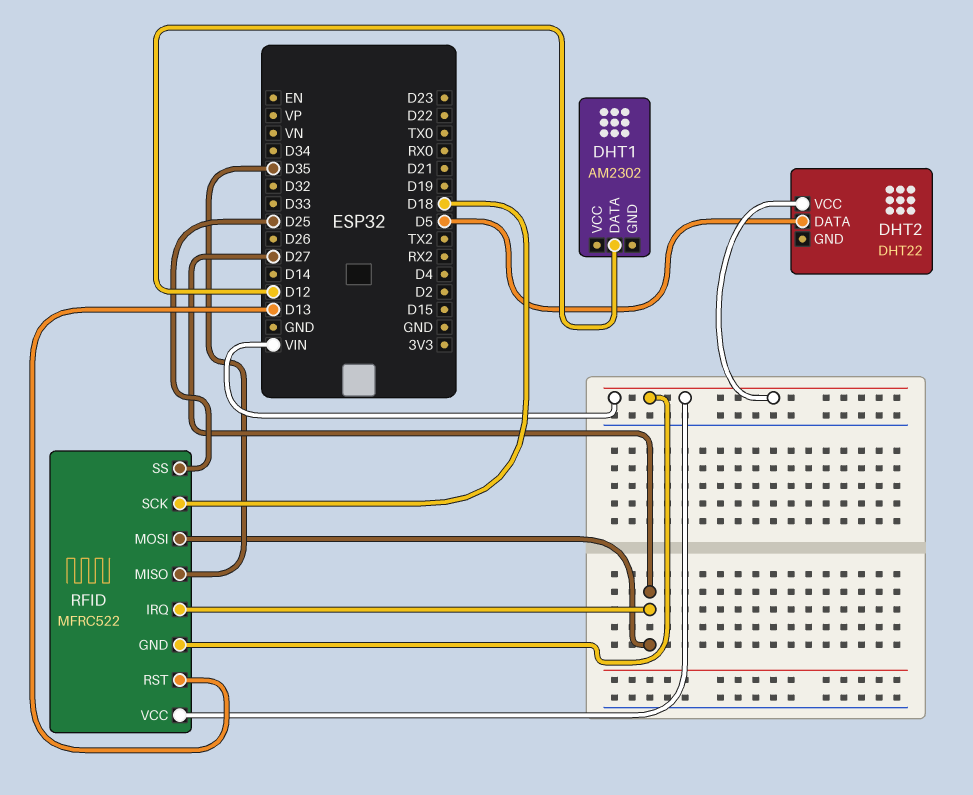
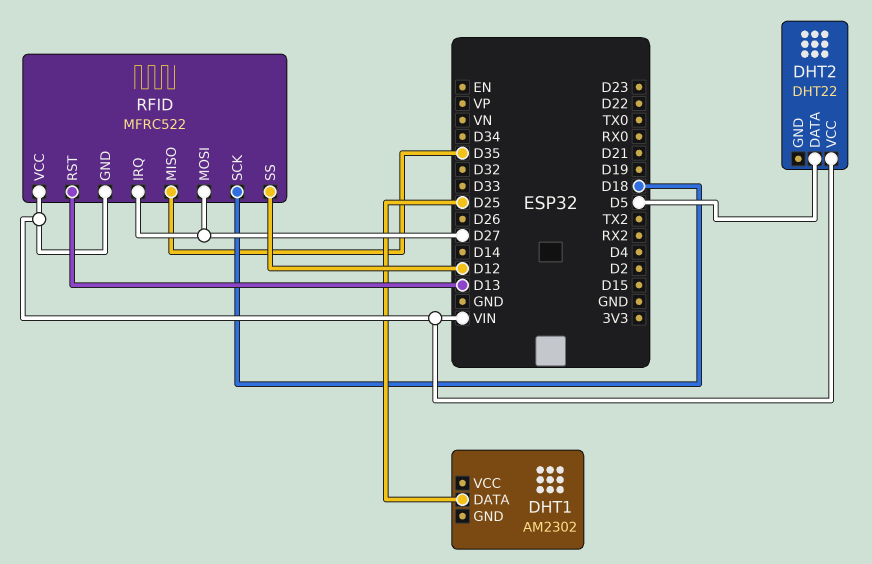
DHT1 pin DATA: D12 -> D25
RFID pin SS: D25 -> D12

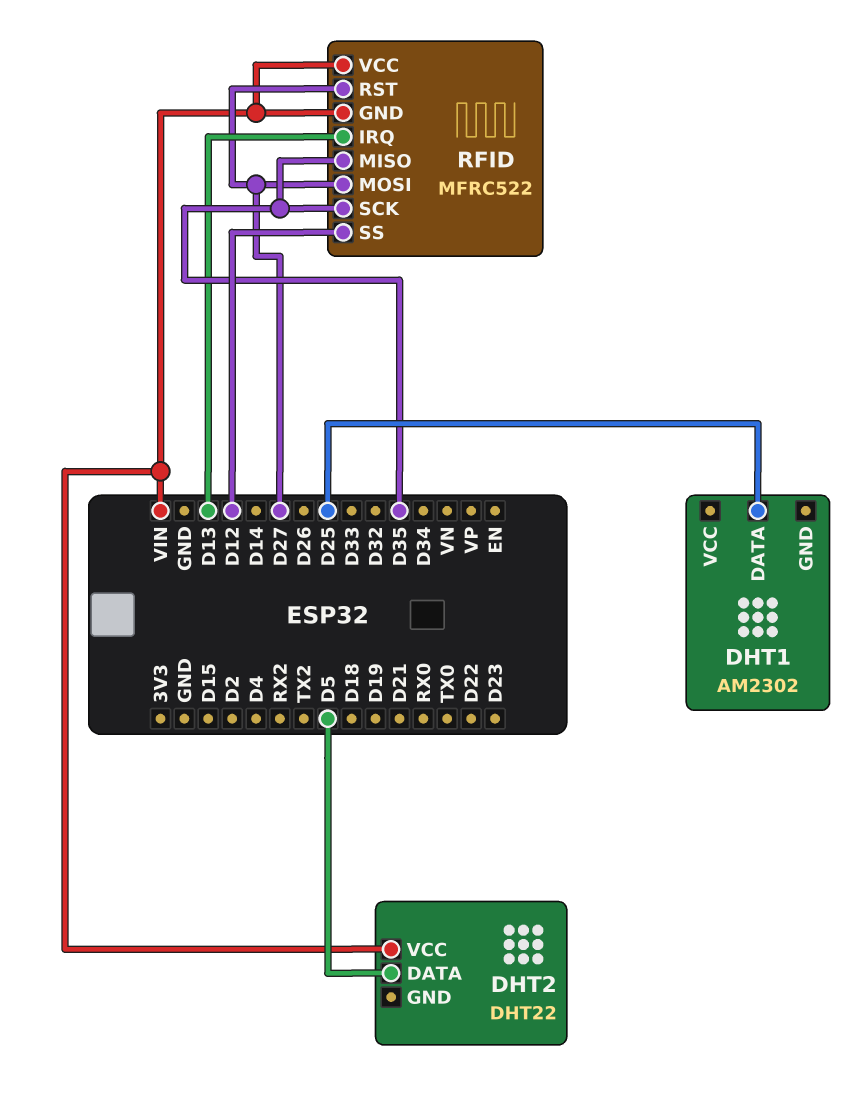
RFID pin IRQ: D27 -> D13
RFID pin RST: D13 -> D27
RFID pin SCK: D18 -> D35

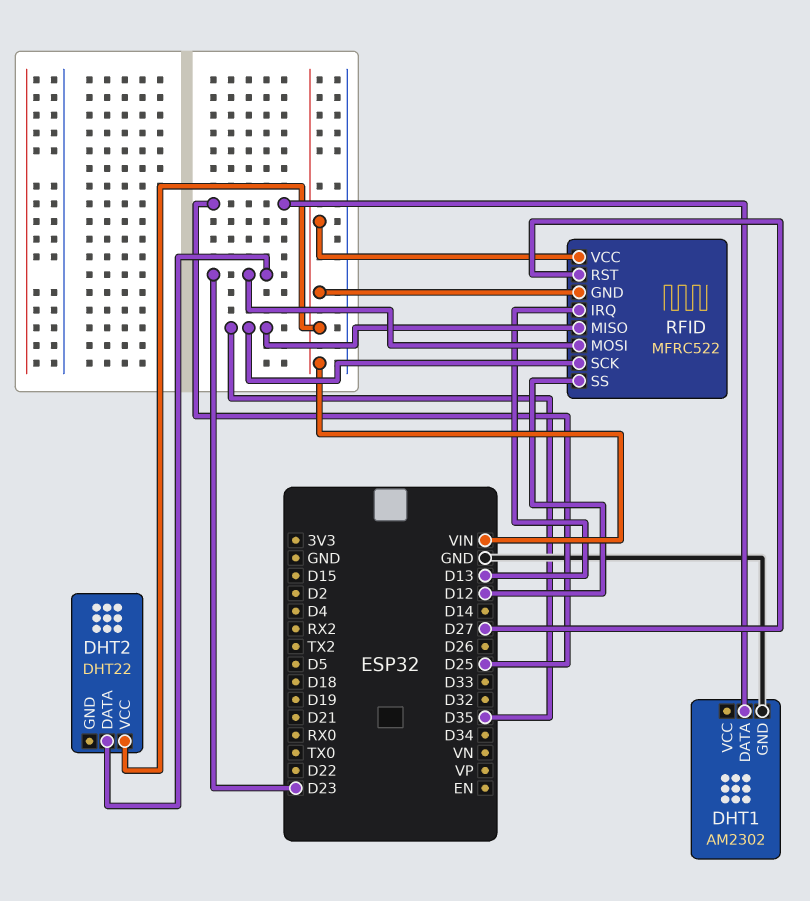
DHT1 pin GND: none -> GND
DHT2 pin DATA: D5 -> D23
RFID pin MOSI: D27 -> D23

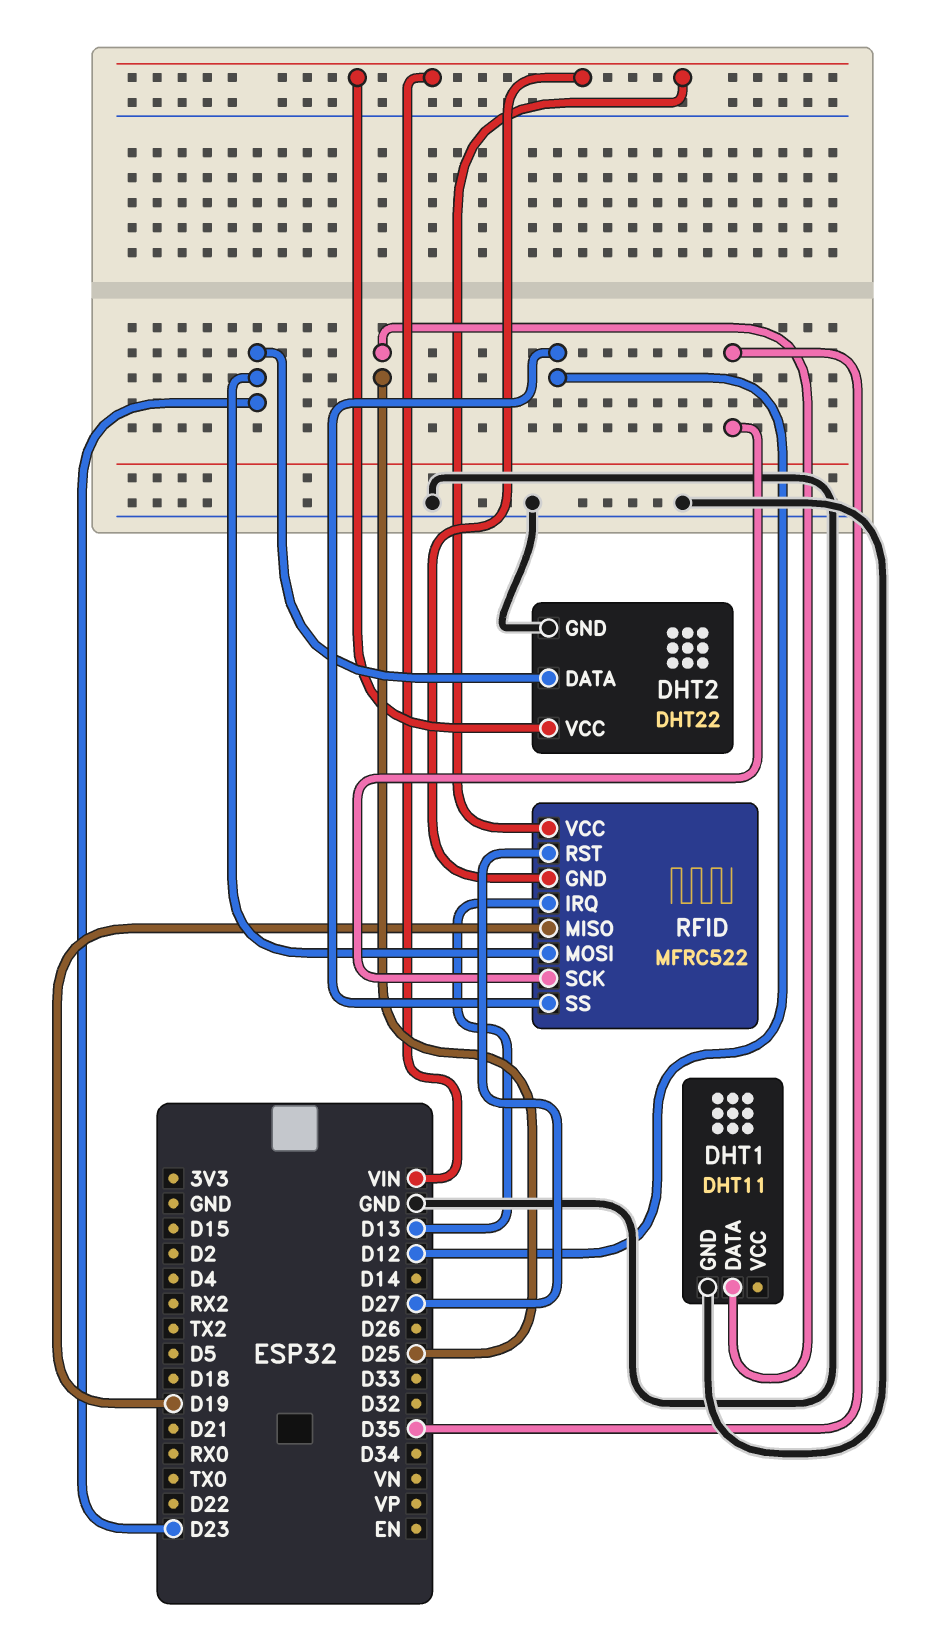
DHT1: AM2302 -> DHT11
DHT2 pin GND: none -> GND
RFID pin MISO: D35 -> D19

